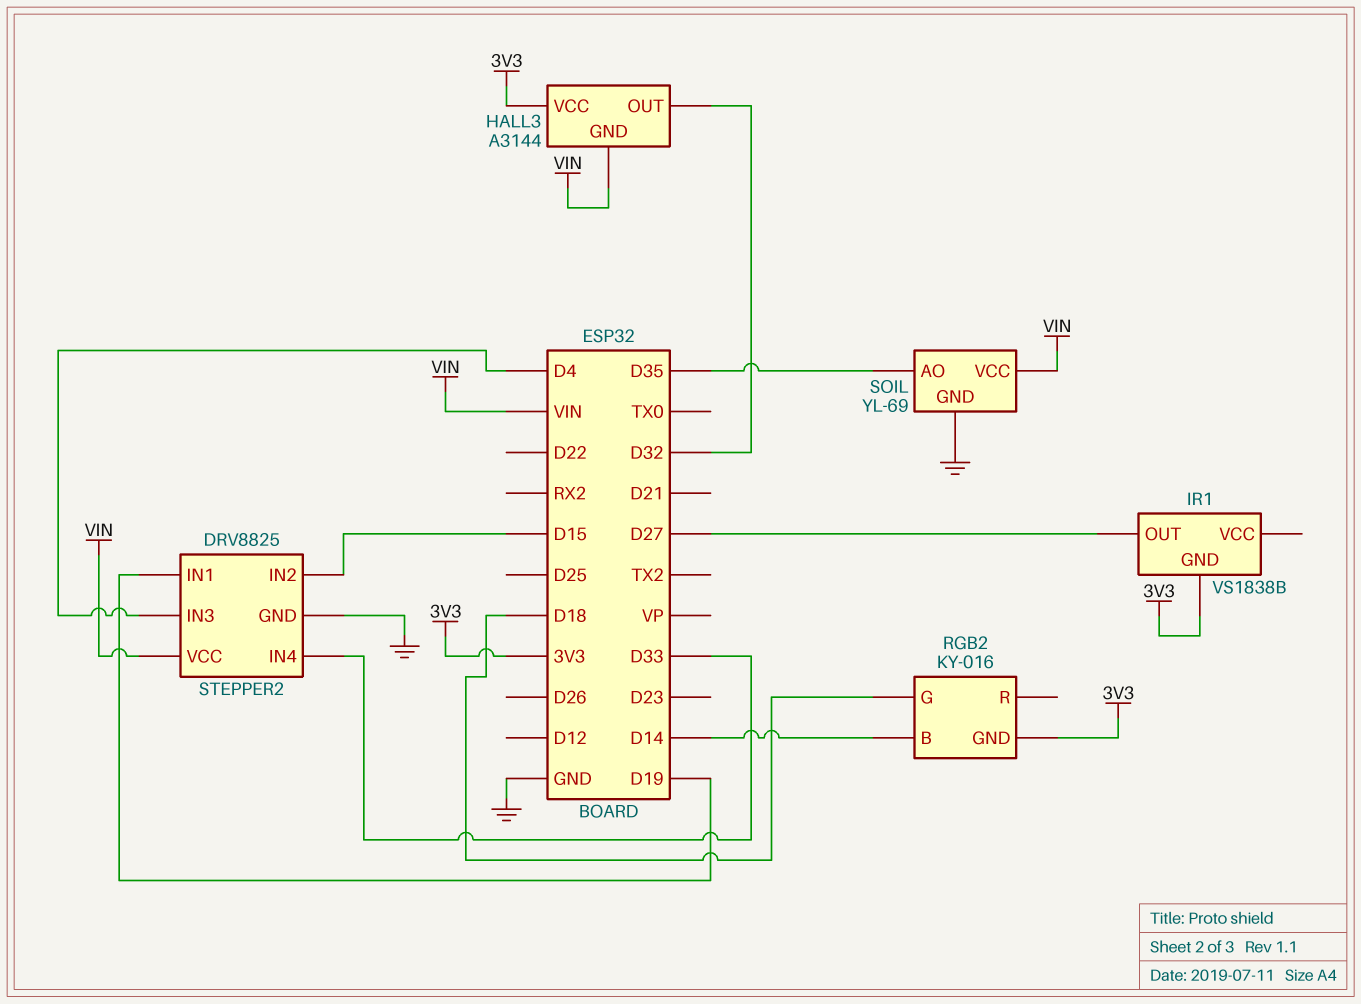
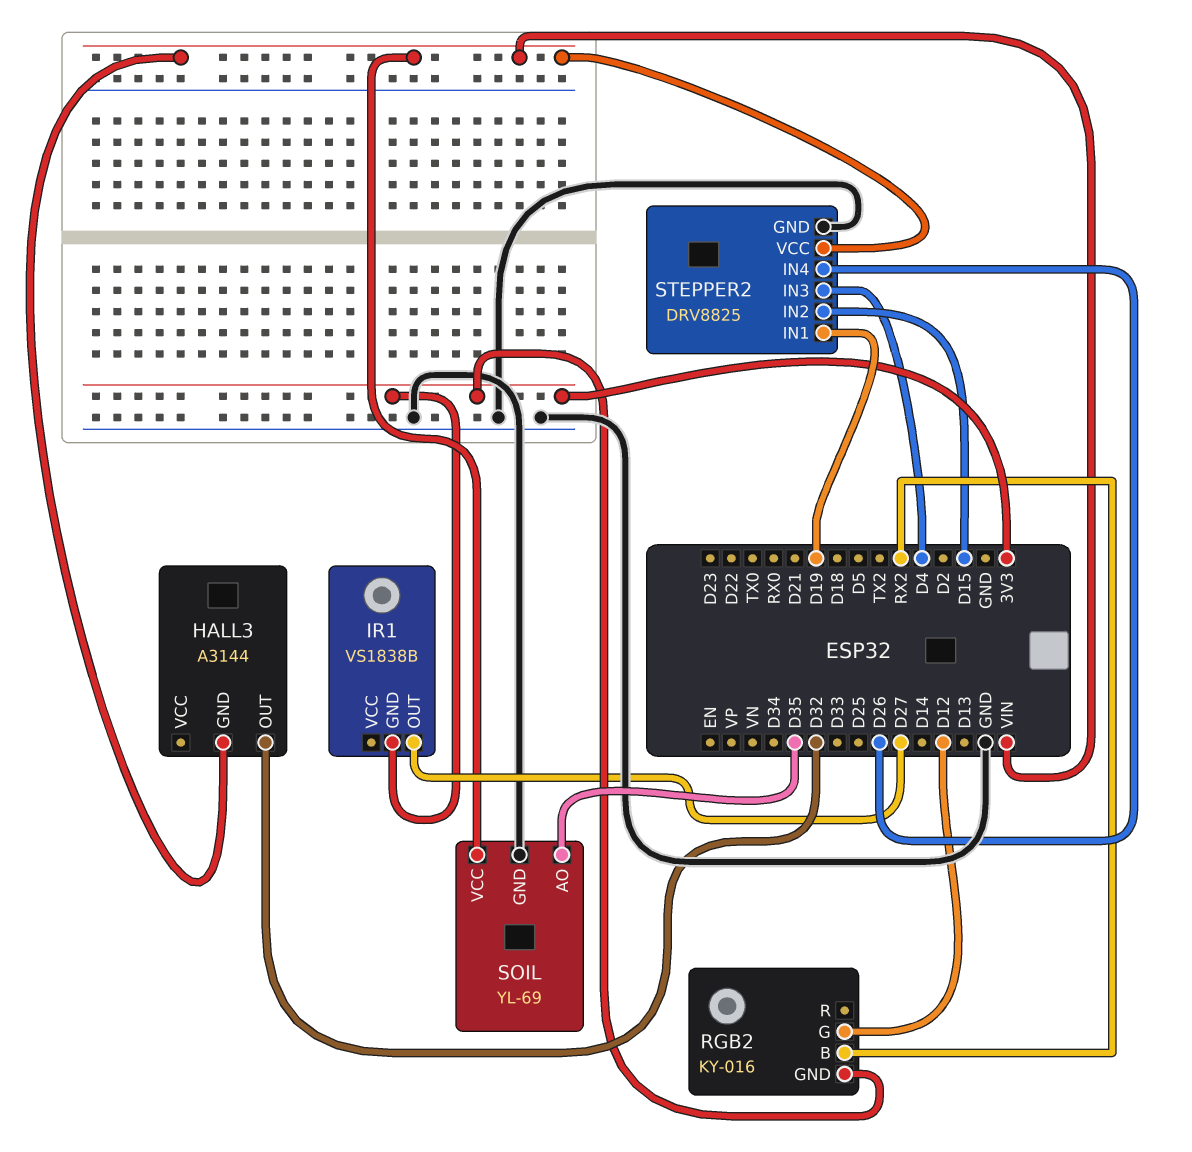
HALL3 pin VCC: 3V3 -> none
RGB2 pin B: D14 -> RX2
RGB2 pin G: D18 -> D12
STEPPER2 pin IN4: D33 -> D26

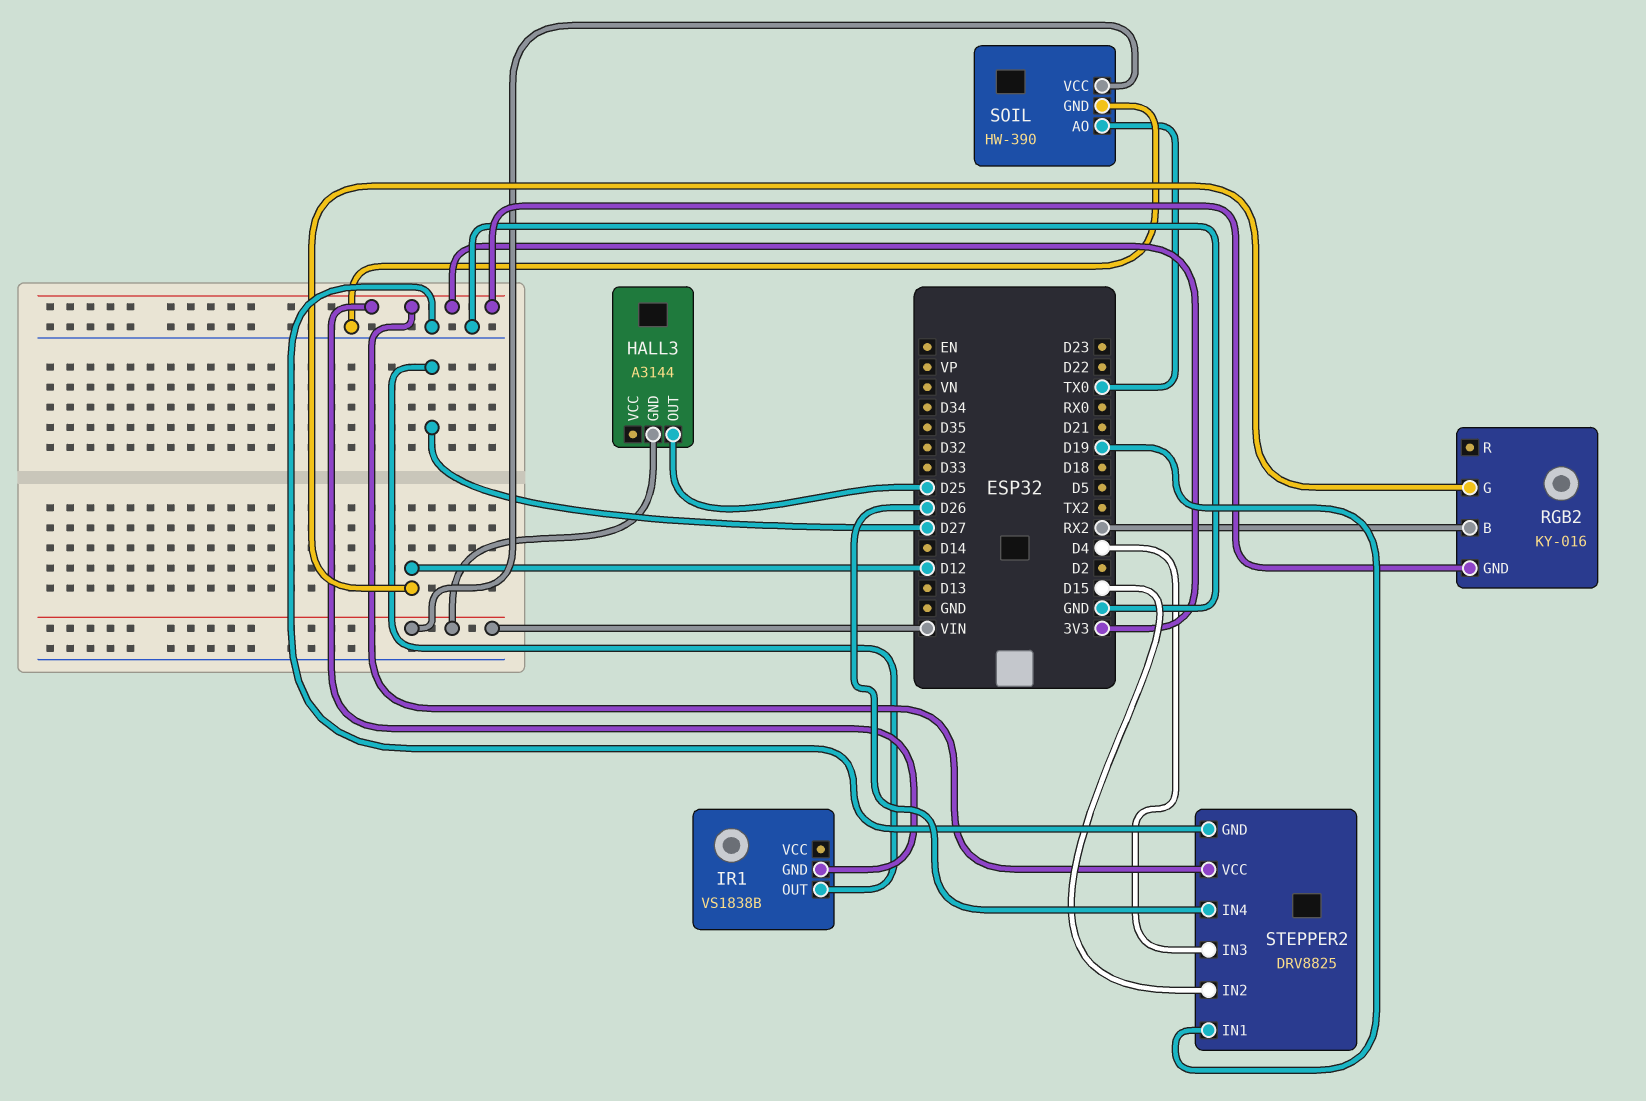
HALL3 pin OUT: D32 -> D25
SOIL: YL-69 -> HW-390
SOIL pin AO: D35 -> TX0
STEPPER2 pin VCC: VIN -> 3V3

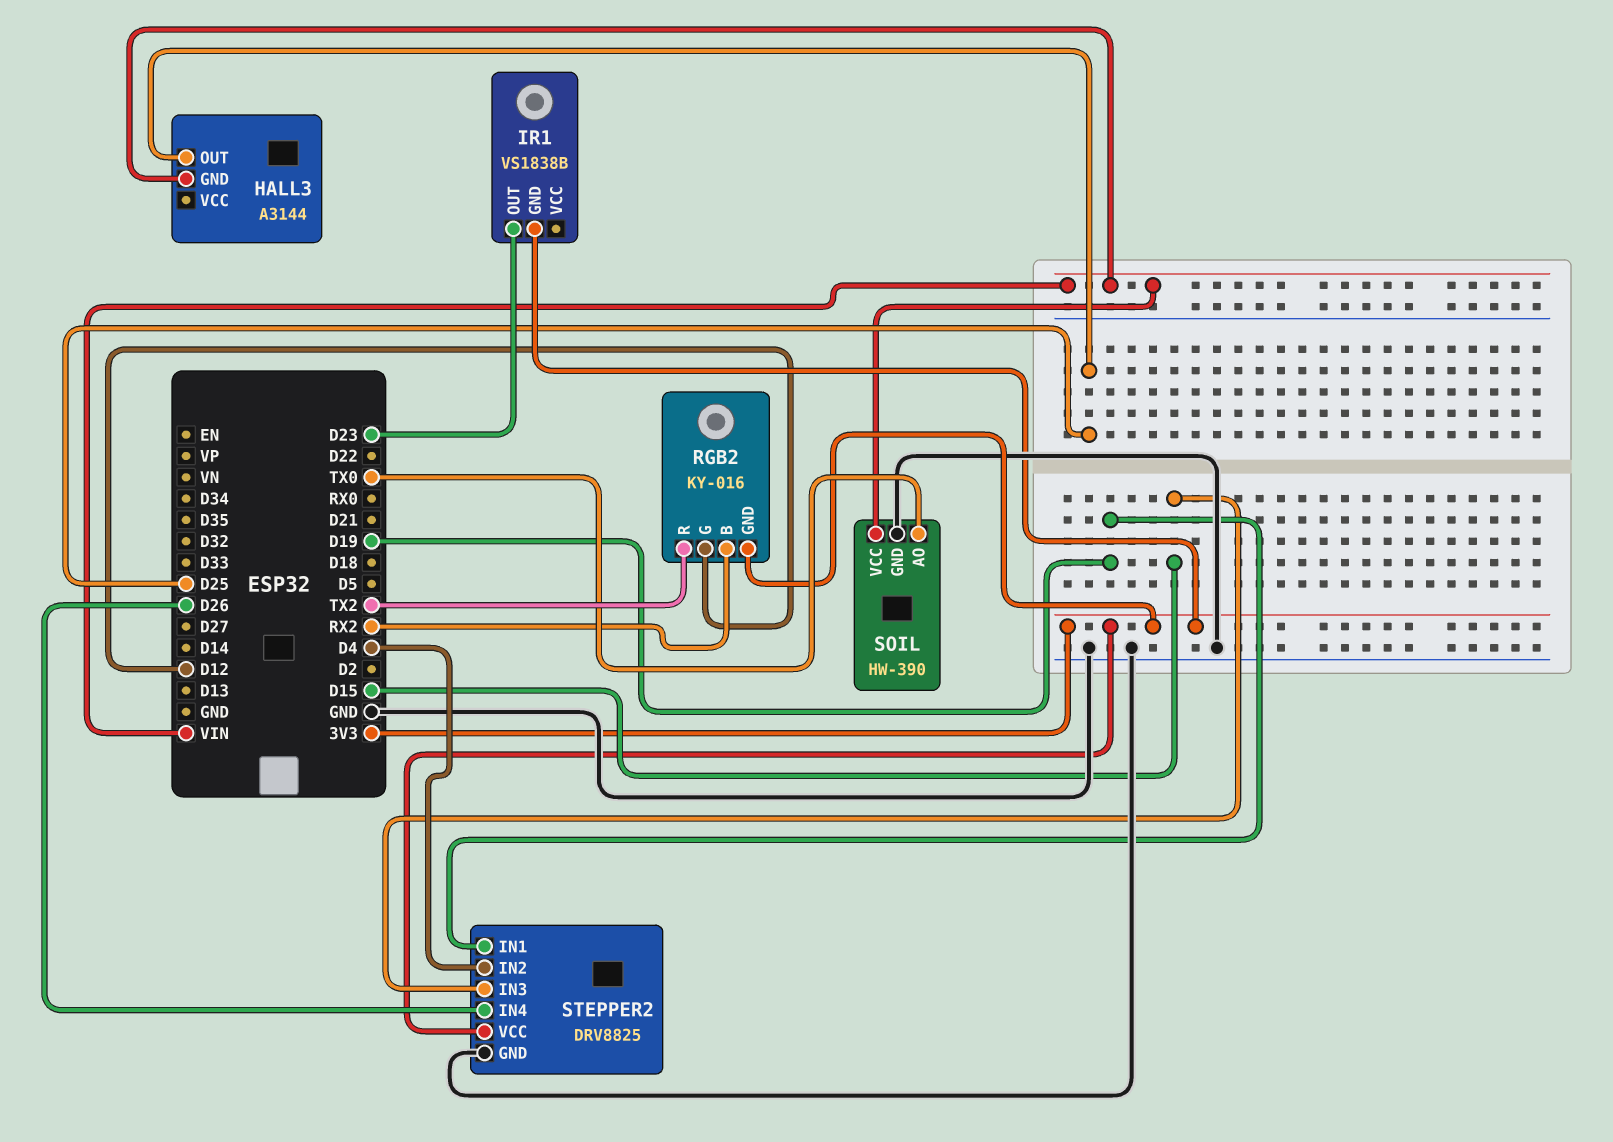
IR1 pin OUT: D27 -> D23
RGB2 pin R: none -> TX2
STEPPER2 pin IN2: D15 -> D4
STEPPER2 pin IN3: D4 -> D15

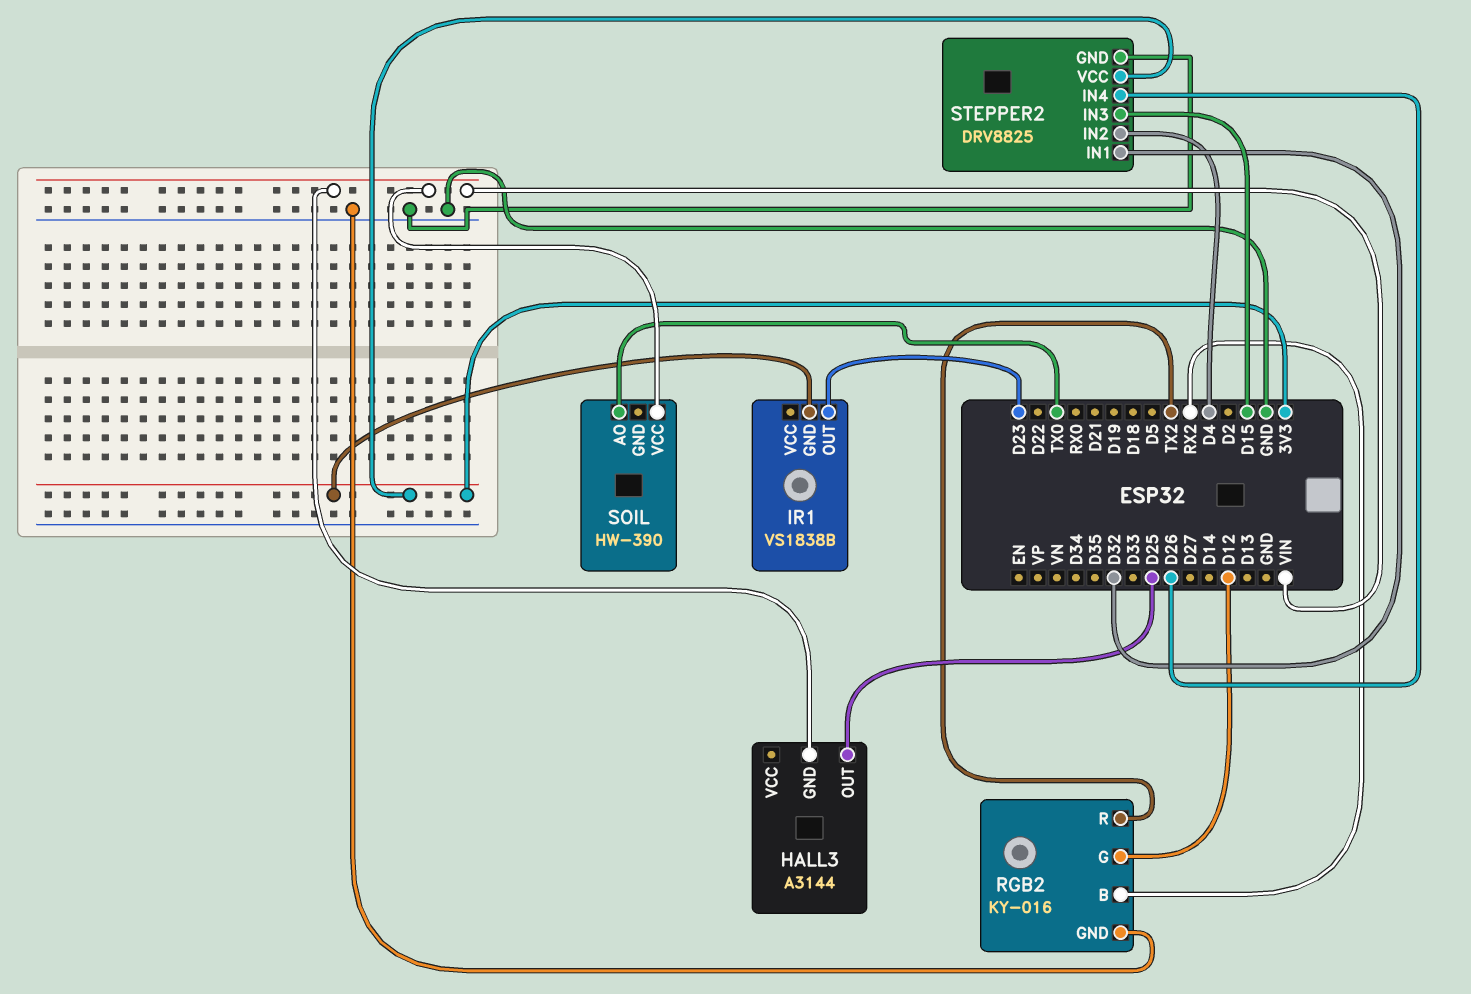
RGB2 pin GND: 3V3 -> GND
SOIL pin GND: GND -> none
STEPPER2 pin IN1: D19 -> D32

